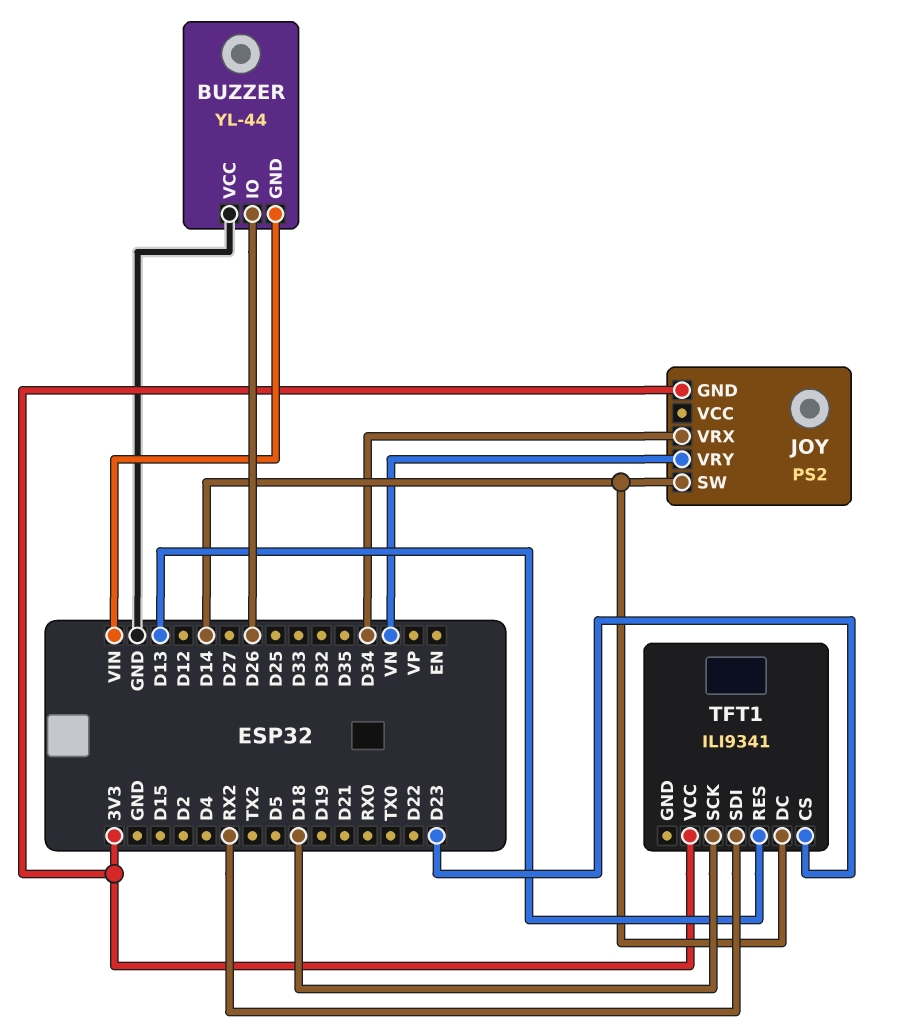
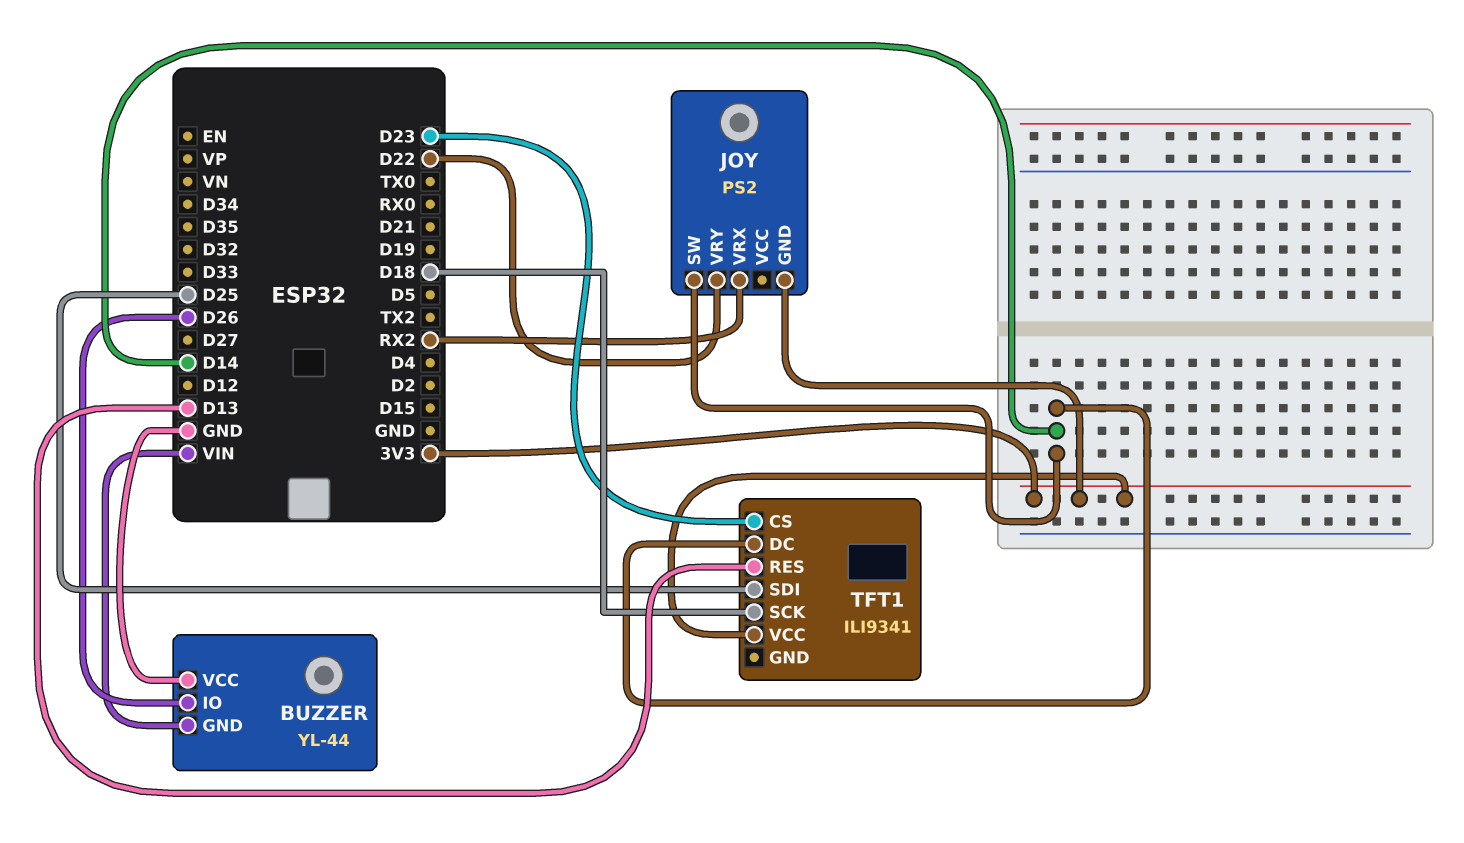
JOY pin VRX: D34 -> RX2
JOY pin VRY: VN -> D22
TFT1 pin SDI: RX2 -> D25

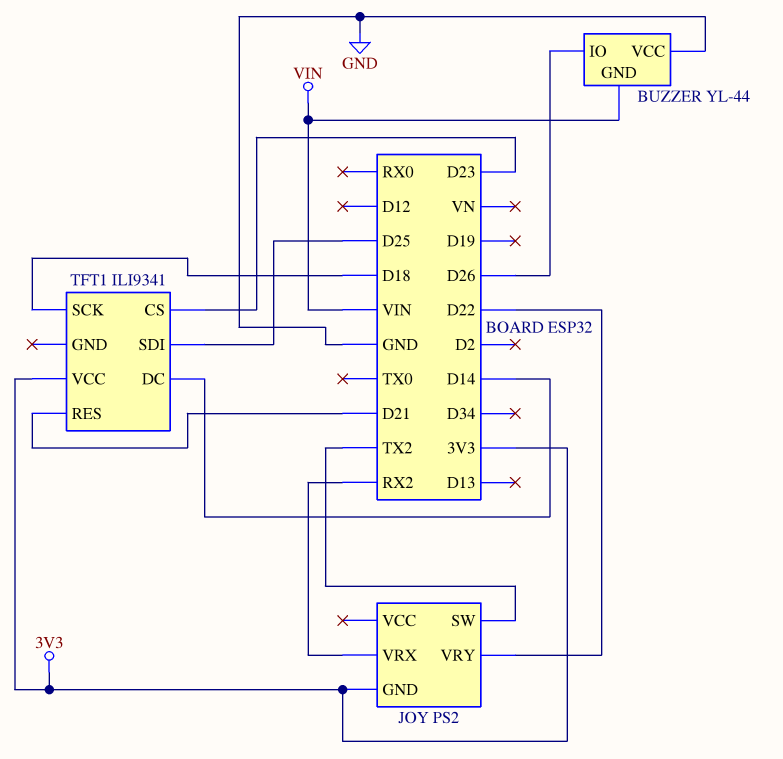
JOY pin SW: D14 -> TX2
TFT1 pin RES: D13 -> D21

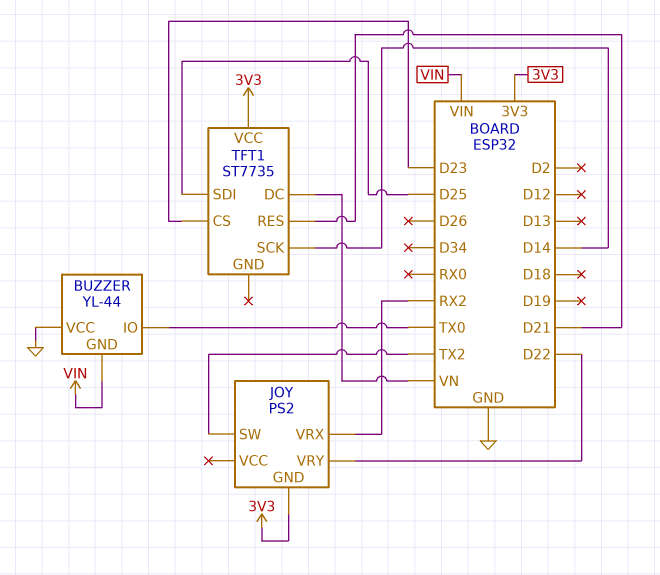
BUZZER pin IO: D26 -> TX0
TFT1: ILI9341 -> ST7735
TFT1 pin DC: D14 -> VN
TFT1 pin SCK: D18 -> D14

